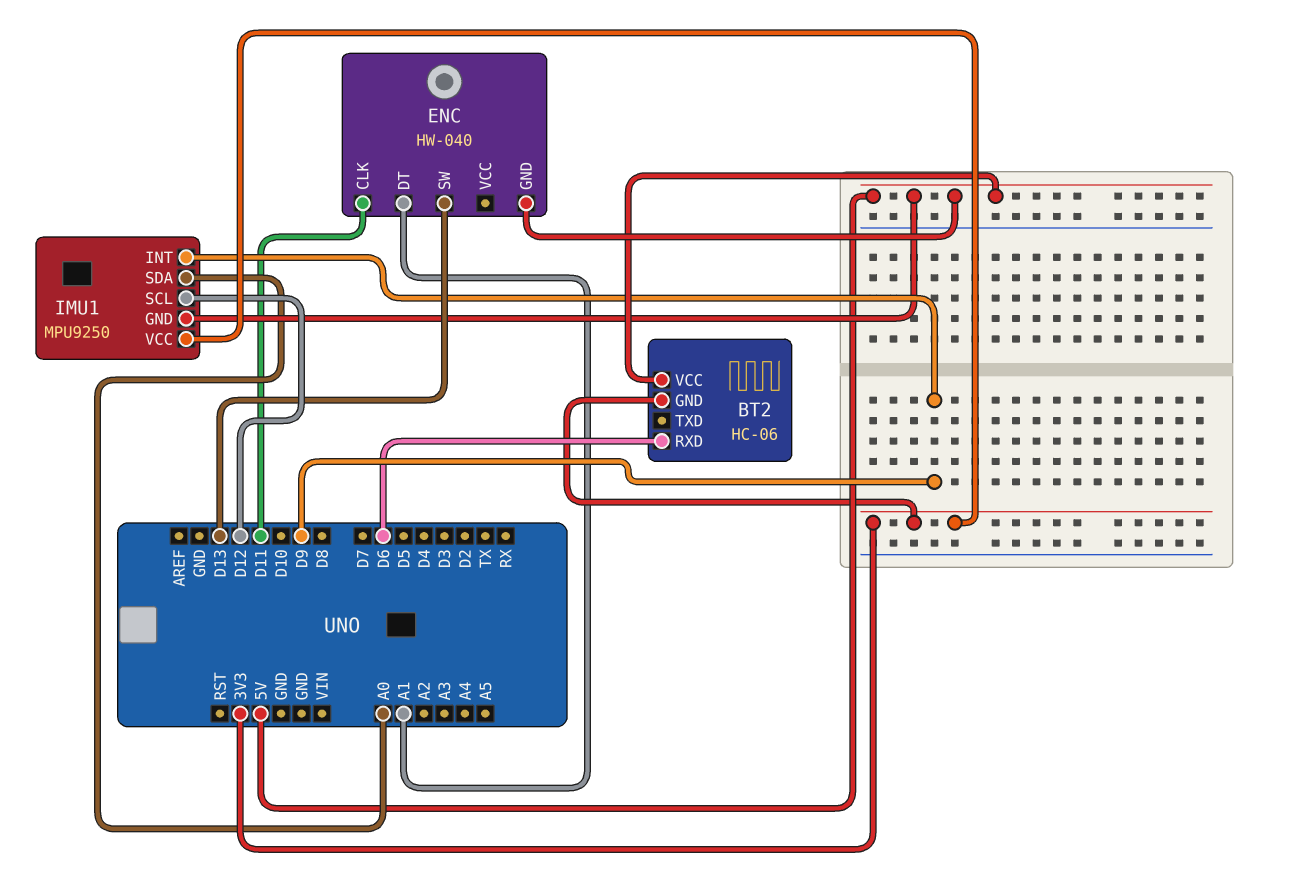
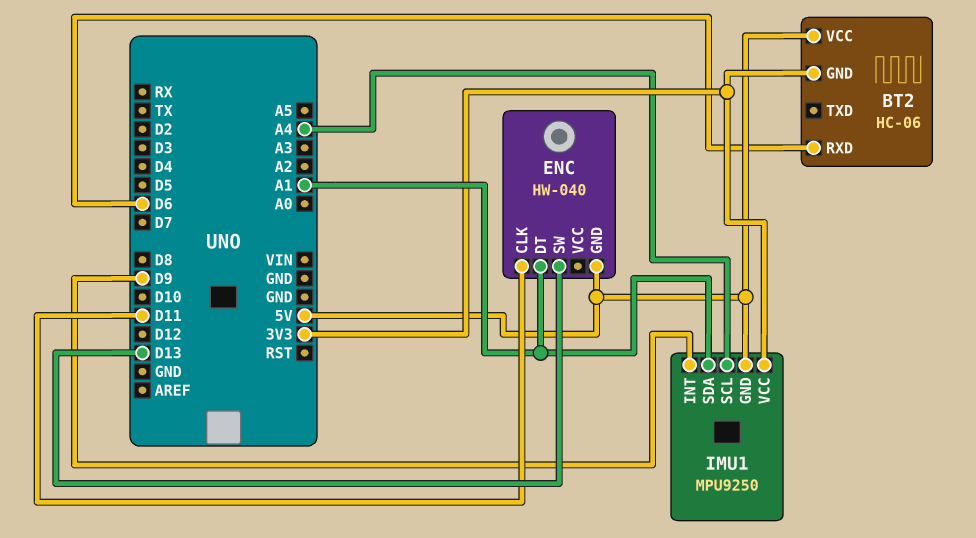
IMU1 pin SCL: D12 -> A4
IMU1 pin SDA: A0 -> A1

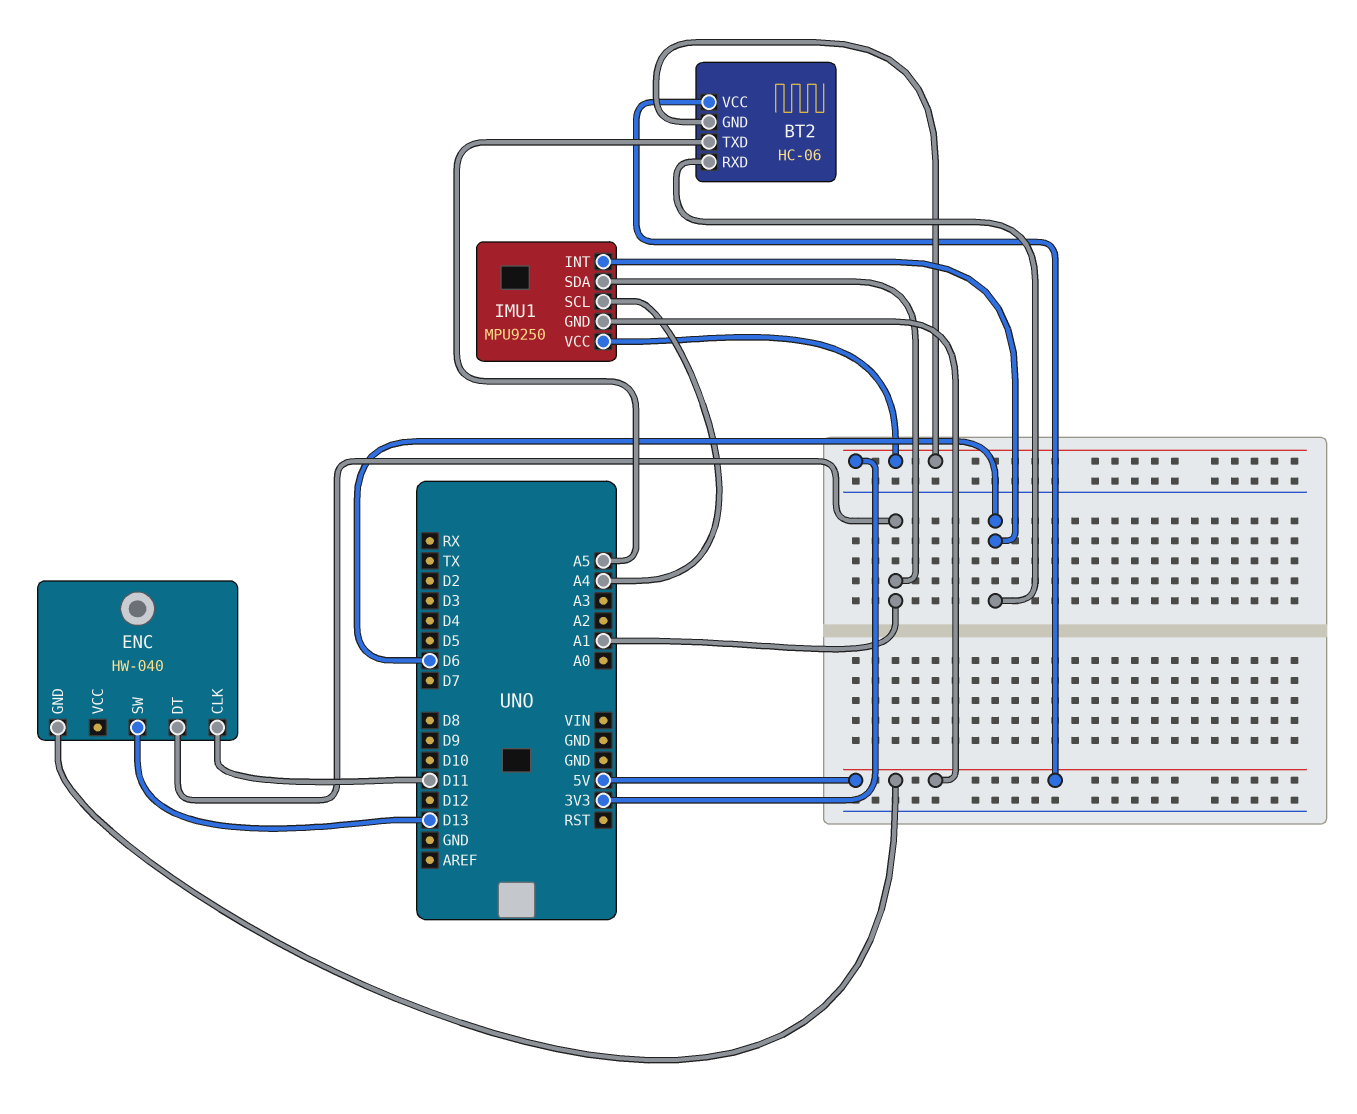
BT2 pin TXD: none -> A5
IMU1 pin INT: D9 -> D6

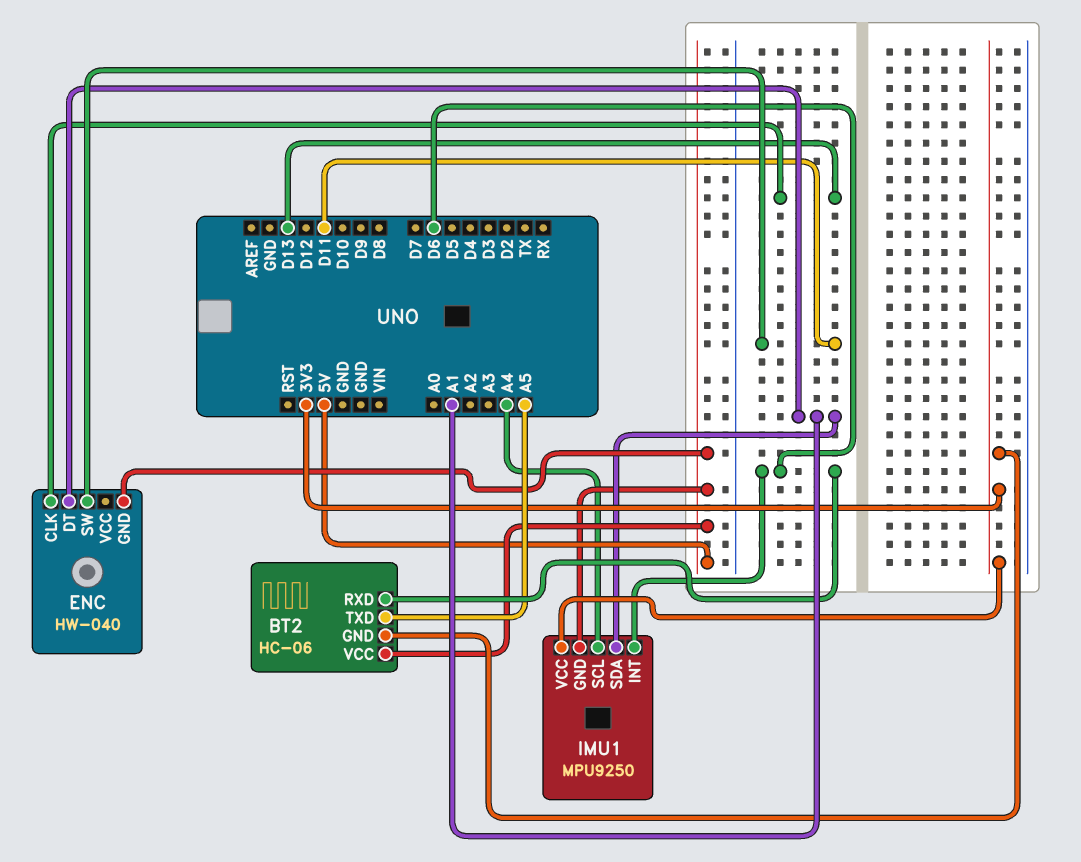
ENC pin CLK: D11 -> D13
ENC pin SW: D13 -> D11

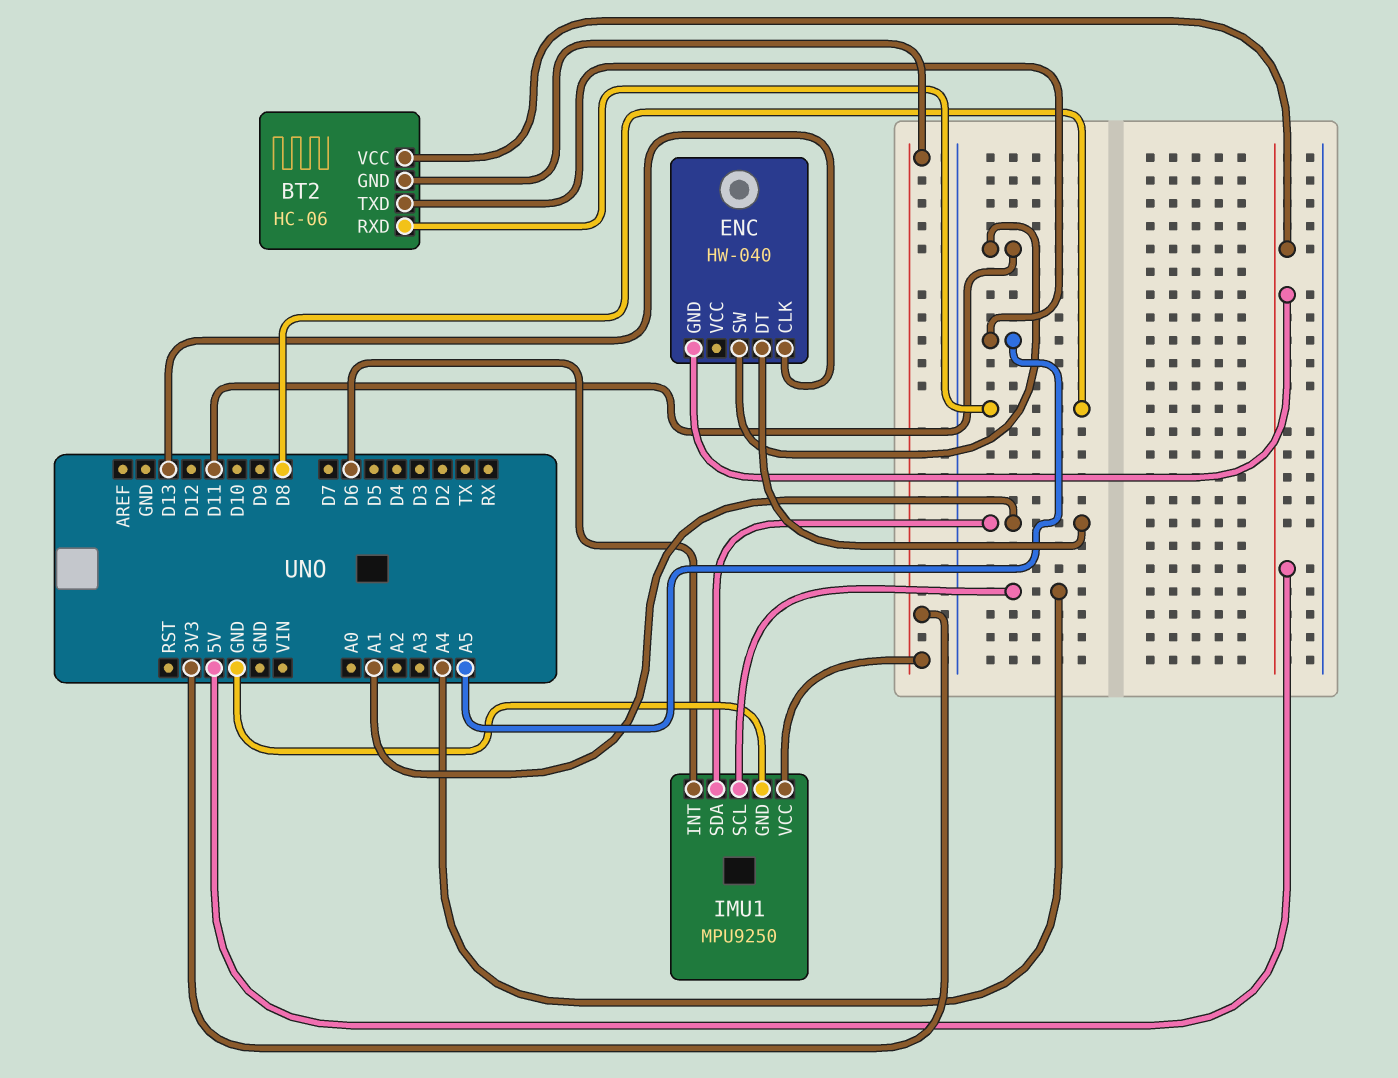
BT2 pin RXD: D6 -> D8
IMU1 pin GND: 5V -> GND

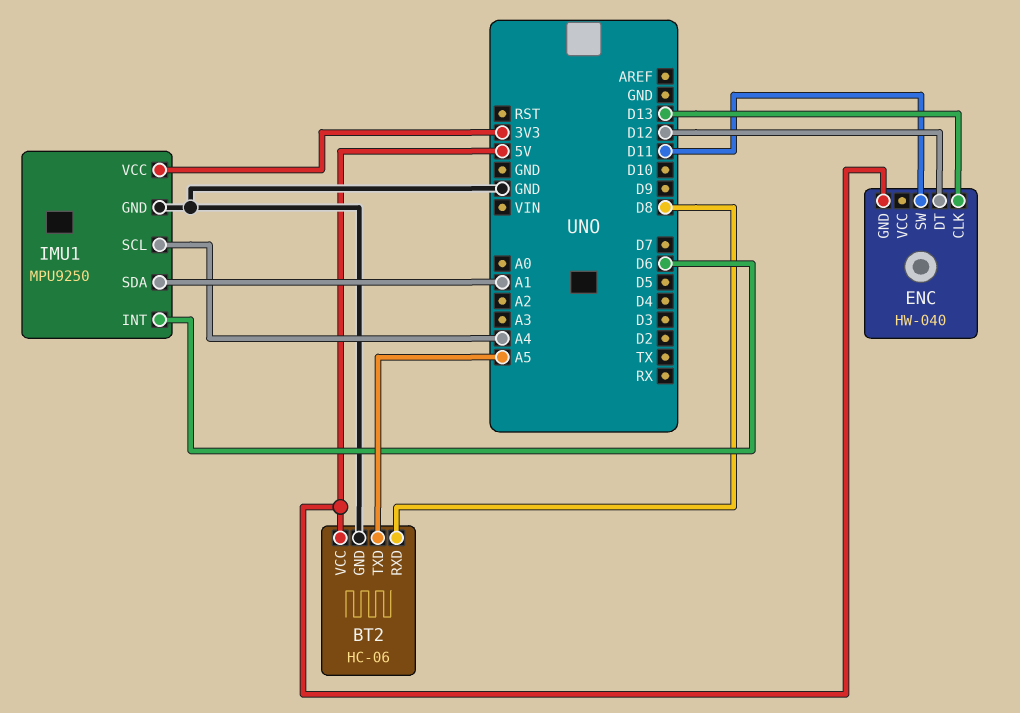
BT2 pin GND: 3V3 -> GND
ENC pin DT: A1 -> D12

